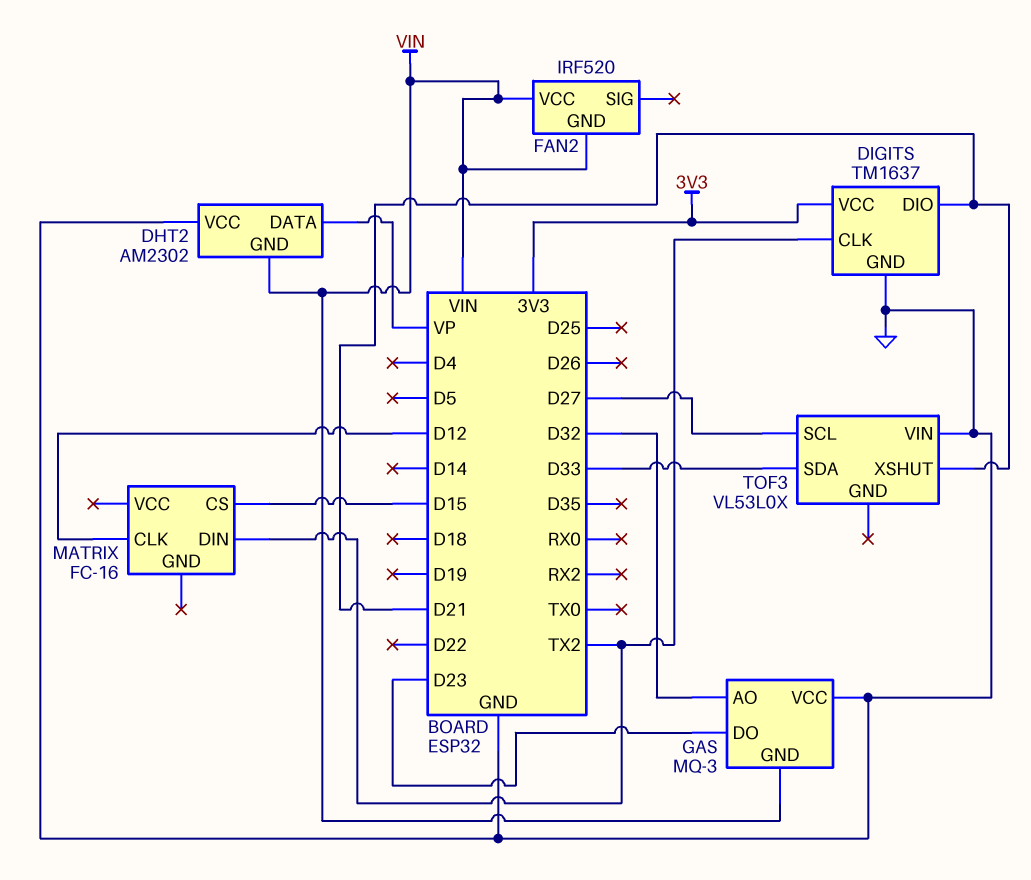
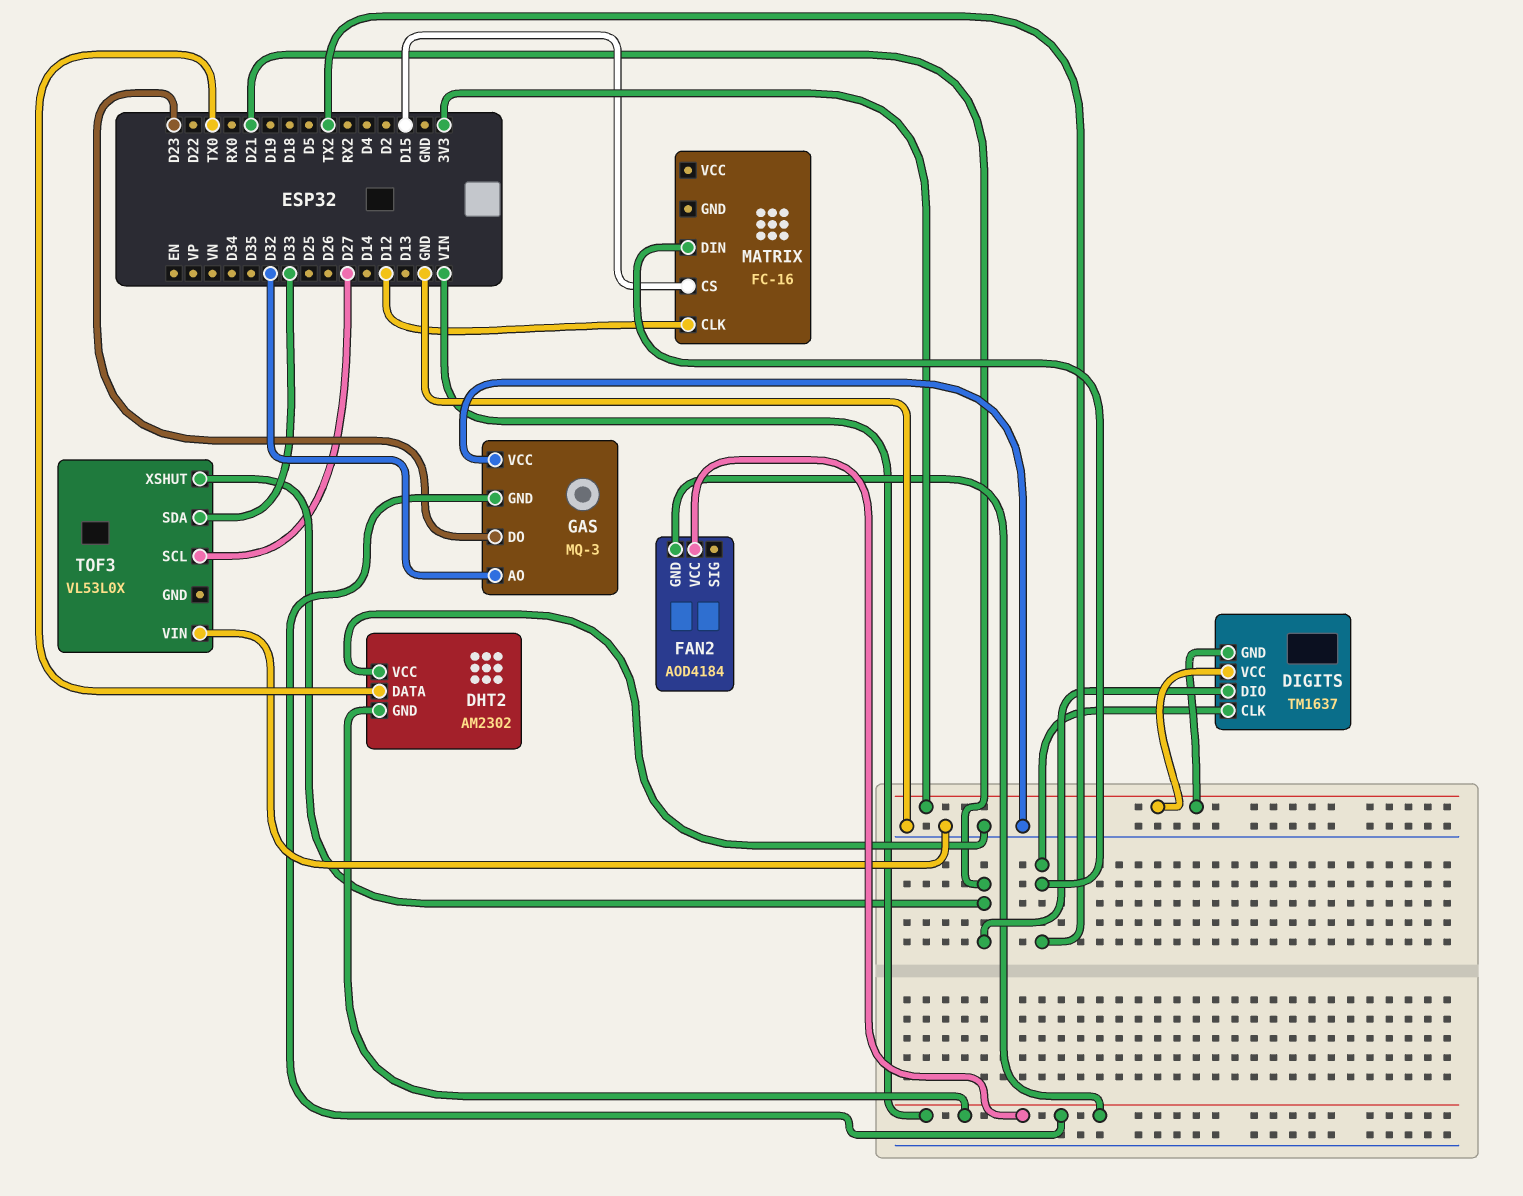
DHT2 pin DATA: VP -> TX0
DIGITS pin GND: GND -> 3V3
FAN2: IRF520 -> AOD4184

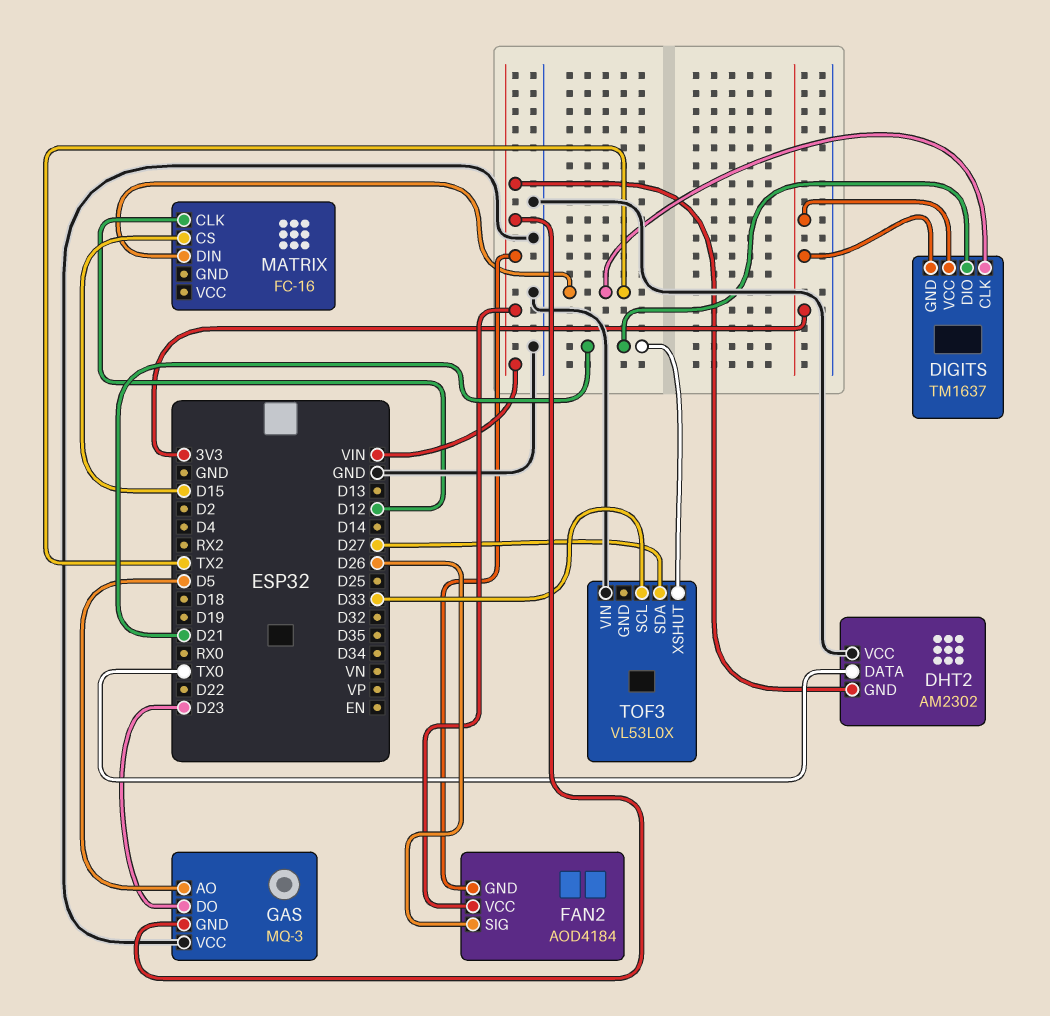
FAN2 pin SIG: none -> D26
GAS pin AO: D32 -> D5
TOF3 pin SCL: D27 -> D33
TOF3 pin SDA: D33 -> D27

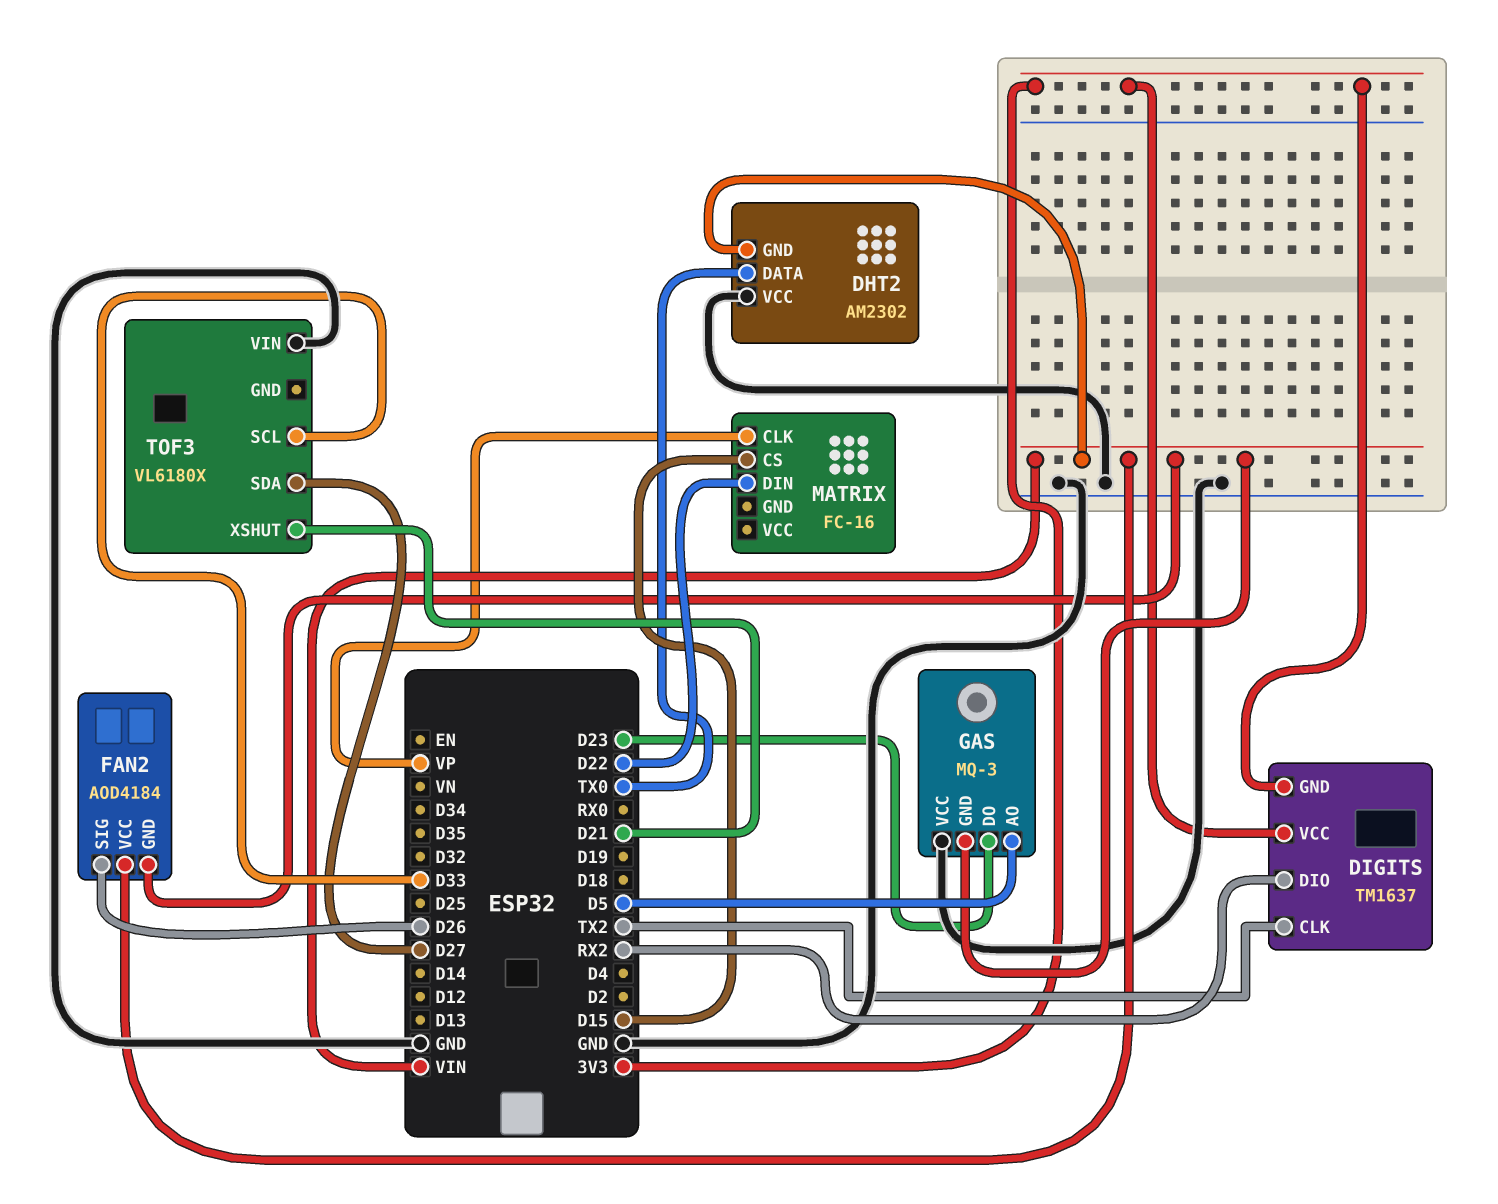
DIGITS pin DIO: D21 -> RX2
MATRIX pin CLK: D12 -> VP
MATRIX pin DIN: TX2 -> D22
TOF3: VL53L0X -> VL6180X

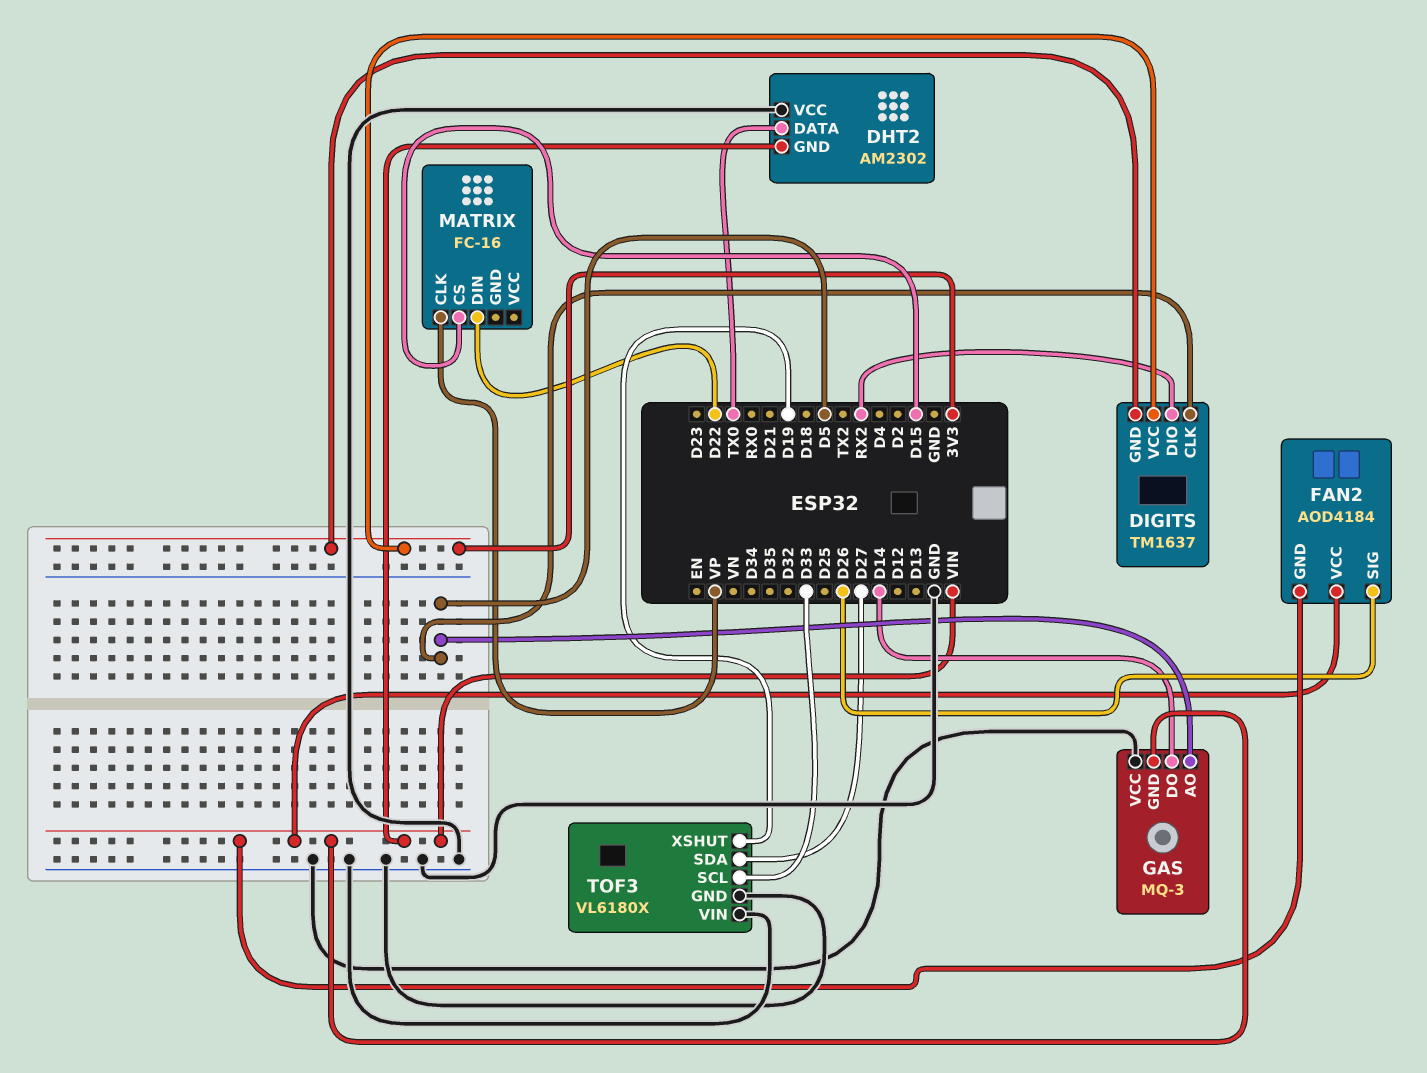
DIGITS pin CLK: TX2 -> D5
GAS pin DO: D23 -> D14
TOF3 pin GND: none -> GND
TOF3 pin XSHUT: D21 -> D19

